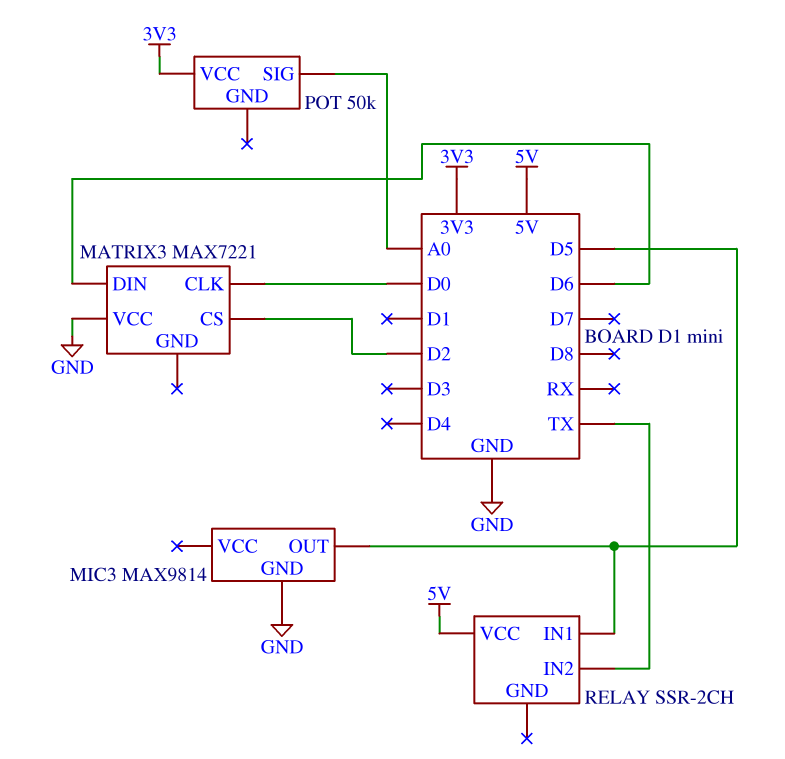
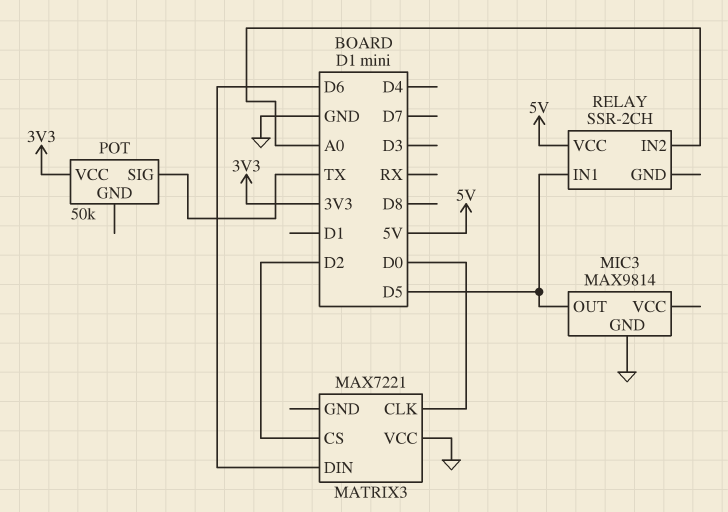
POT pin SIG: A0 -> TX
RELAY pin IN2: TX -> A0

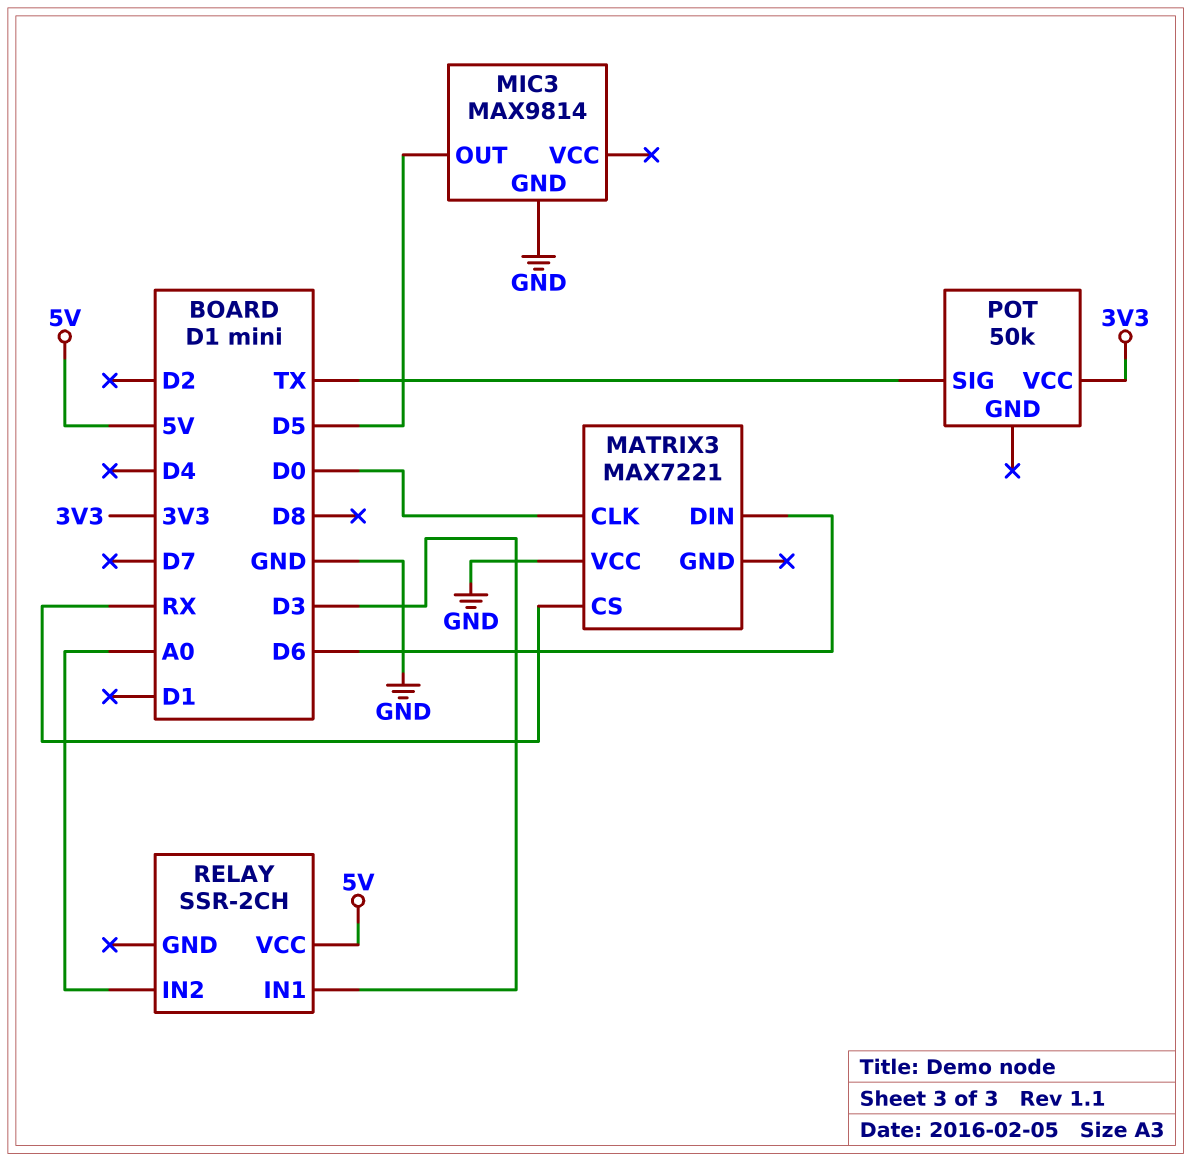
MATRIX3 pin CS: D2 -> RX
RELAY pin IN1: D5 -> D3

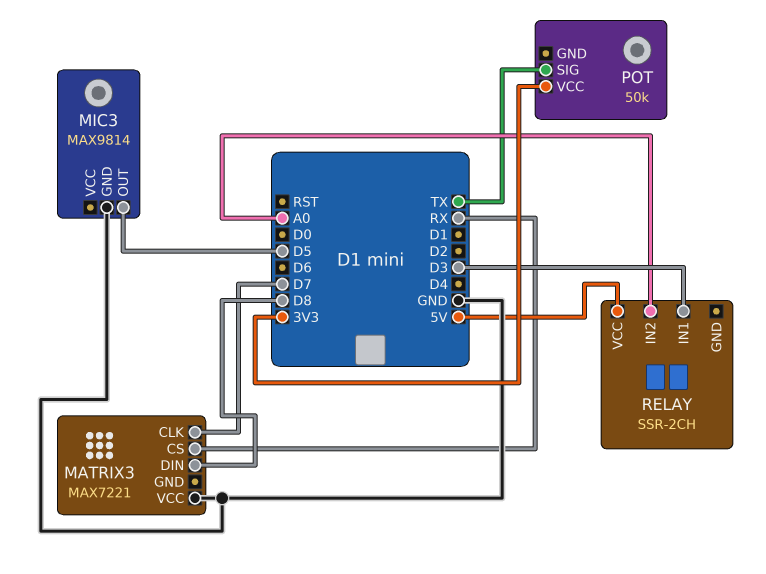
MATRIX3 pin CLK: D0 -> D7
MATRIX3 pin DIN: D6 -> D8

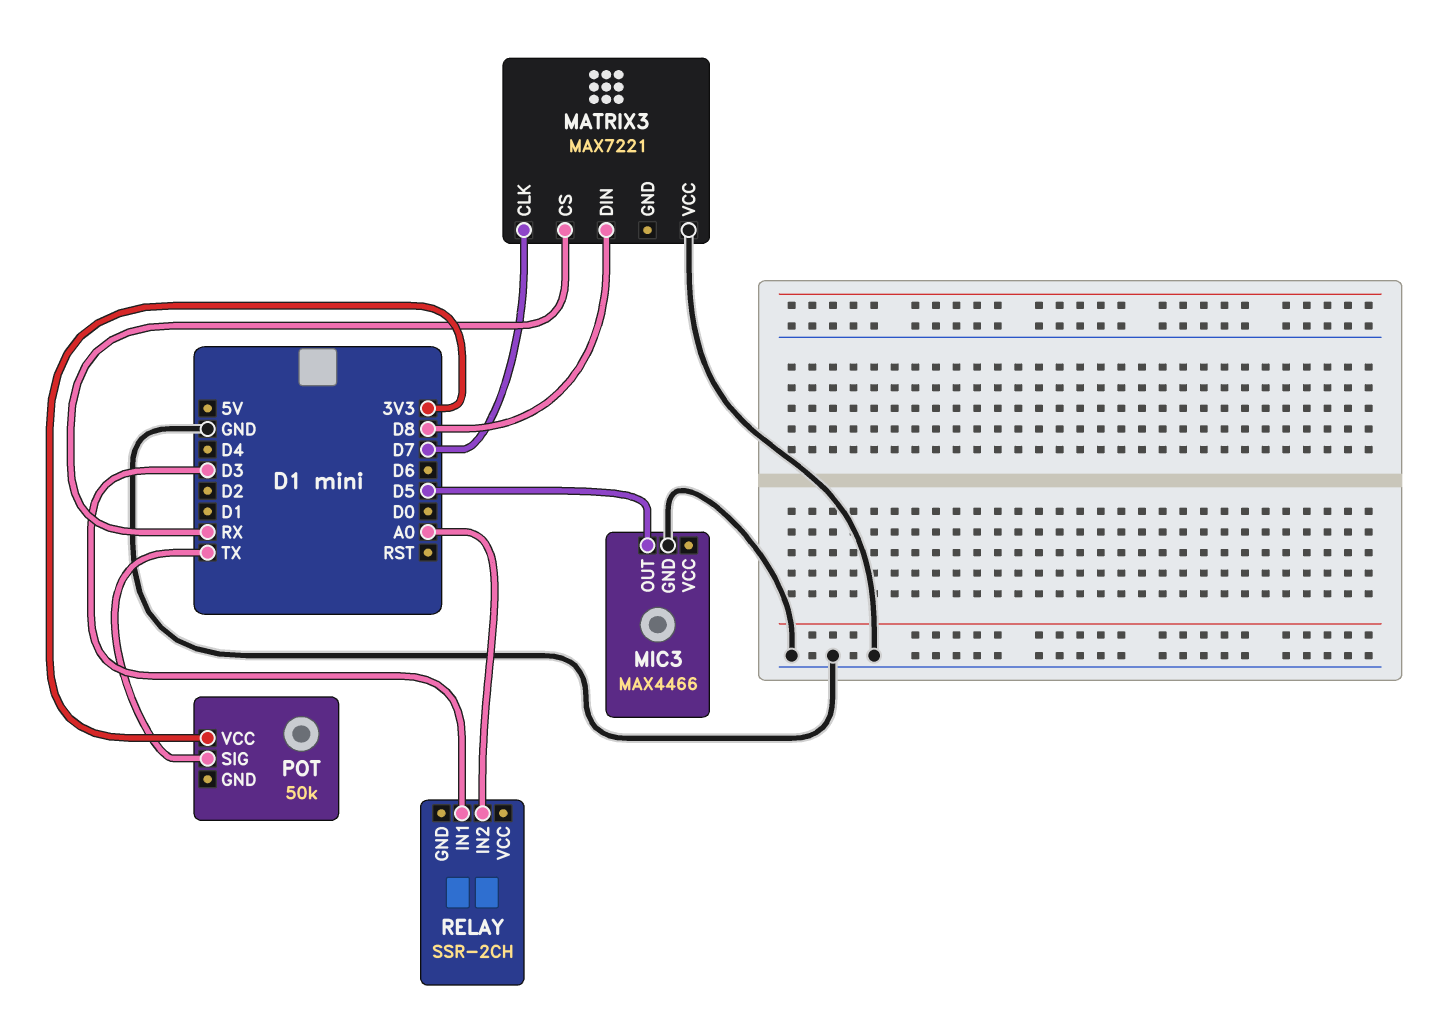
MIC3: MAX9814 -> MAX4466
RELAY pin VCC: 5V -> none

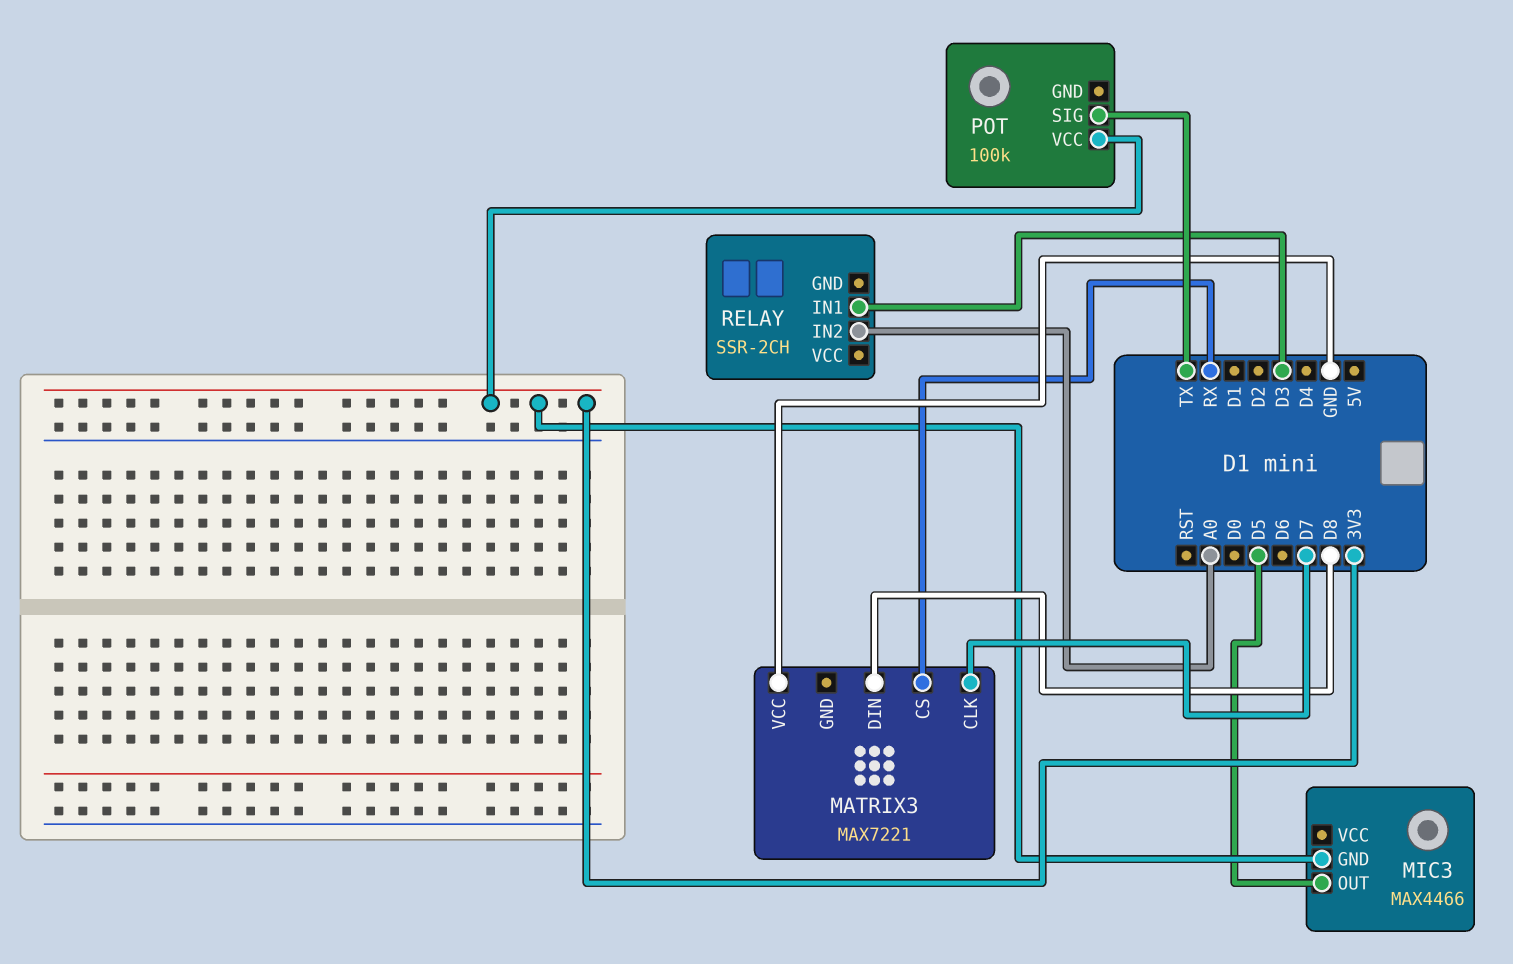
MIC3 pin GND: GND -> 3V3
POT: 50k -> 100k

